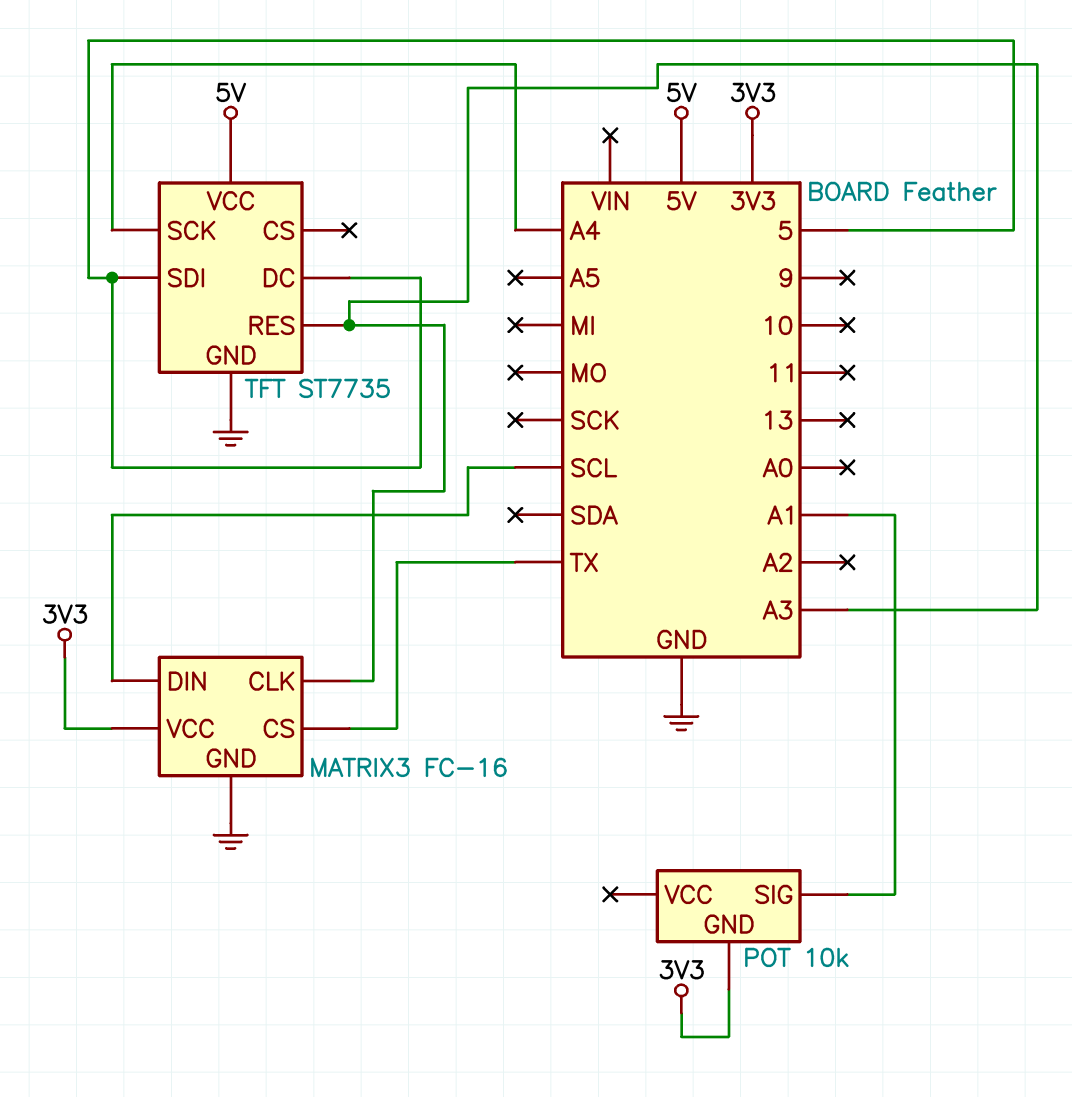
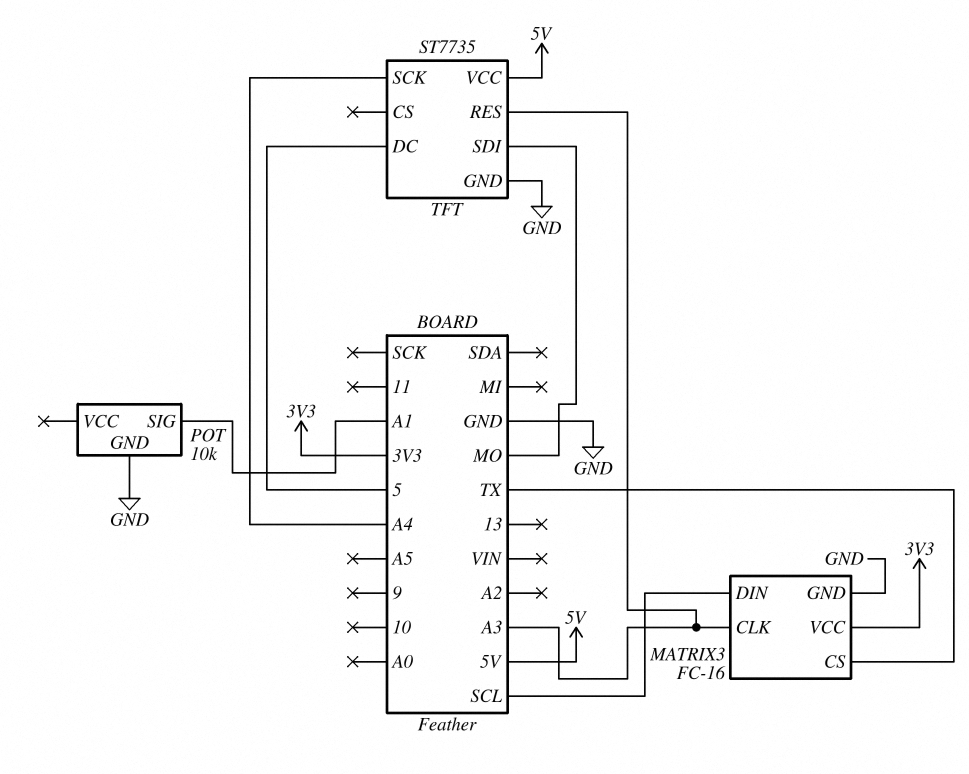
POT pin GND: 3V3 -> GND
TFT pin SDI: 5 -> MO

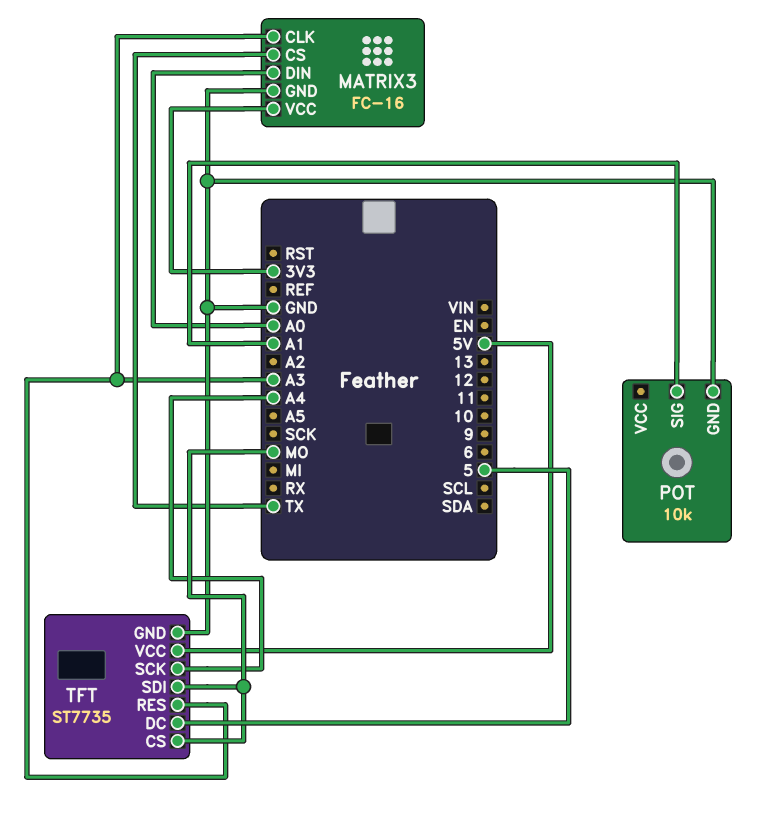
MATRIX3 pin DIN: SCL -> A0
TFT pin CS: none -> MO

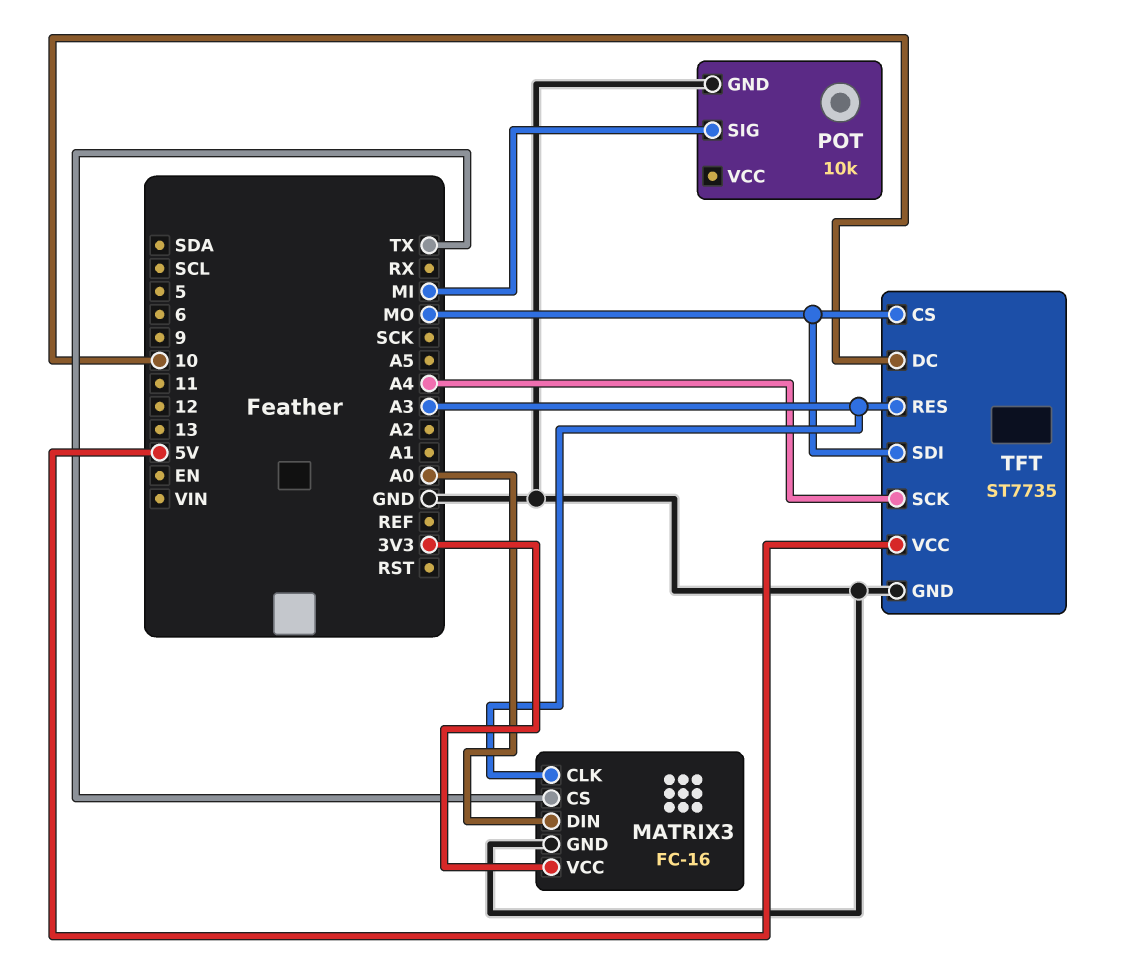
POT pin SIG: A1 -> MI
TFT pin DC: 5 -> 10

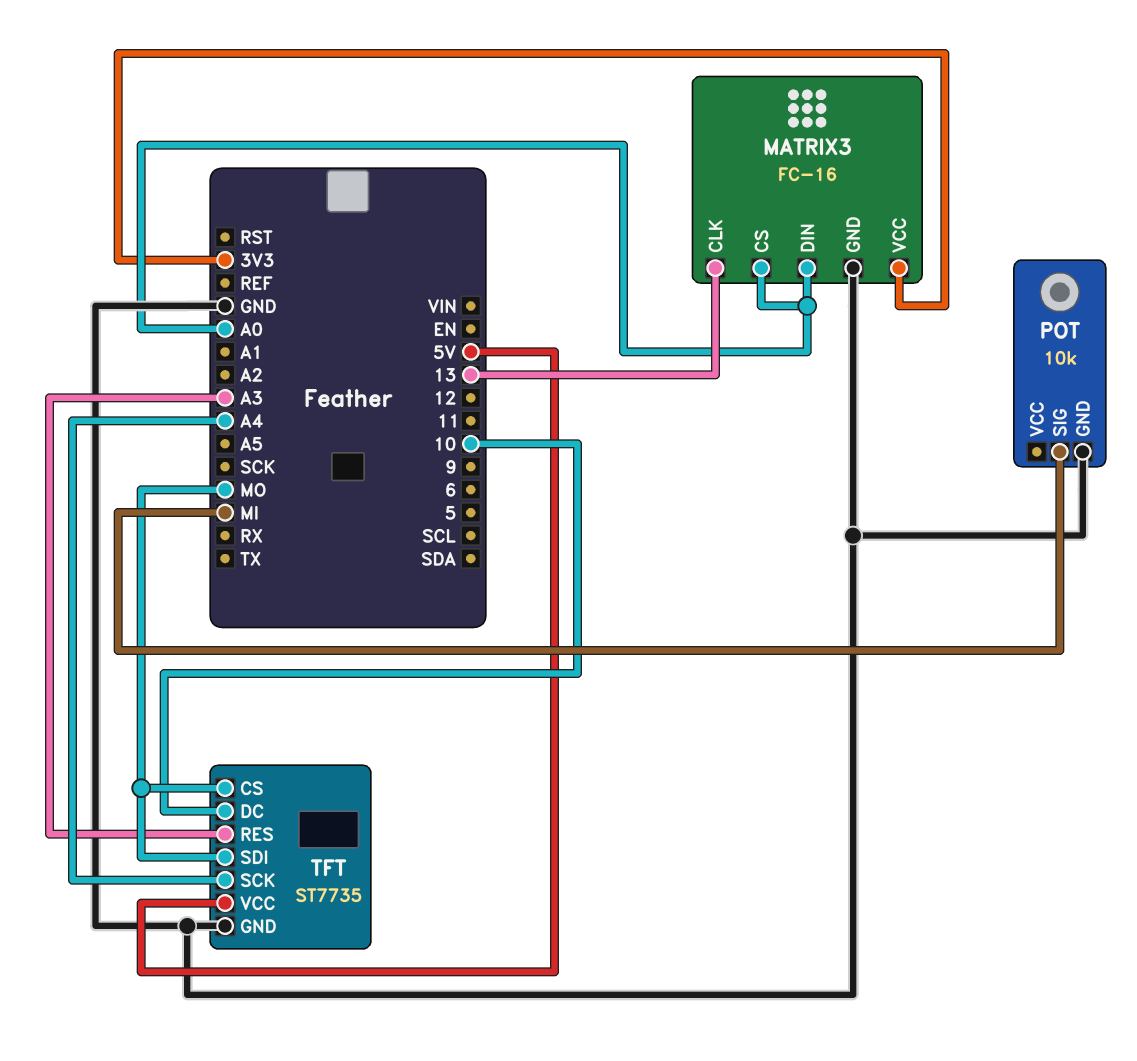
MATRIX3 pin CLK: A3 -> 13
MATRIX3 pin CS: TX -> A0

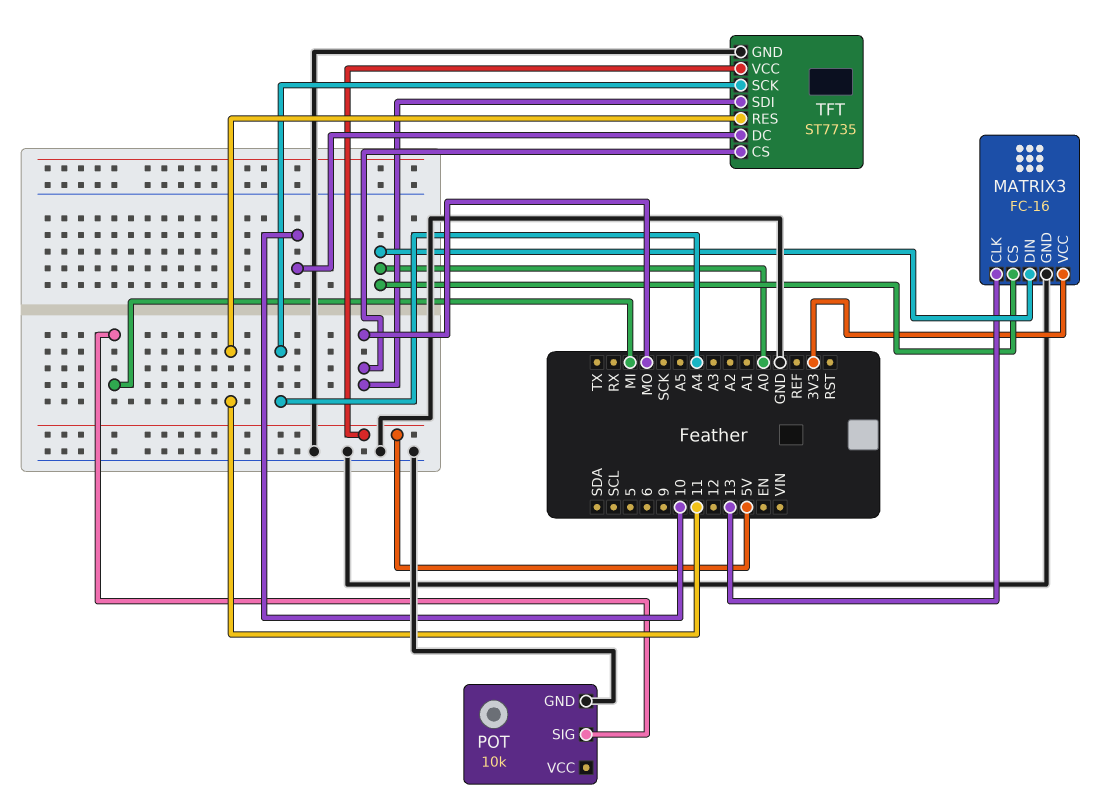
TFT pin RES: A3 -> 11

